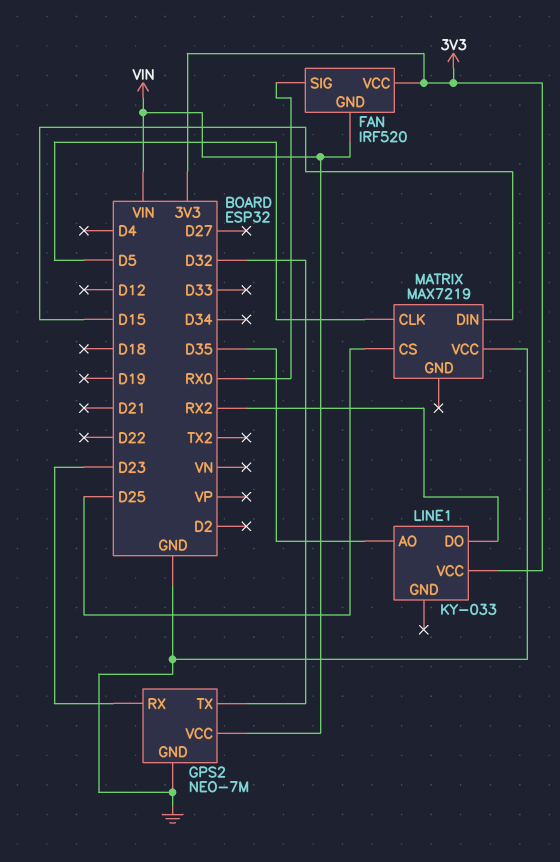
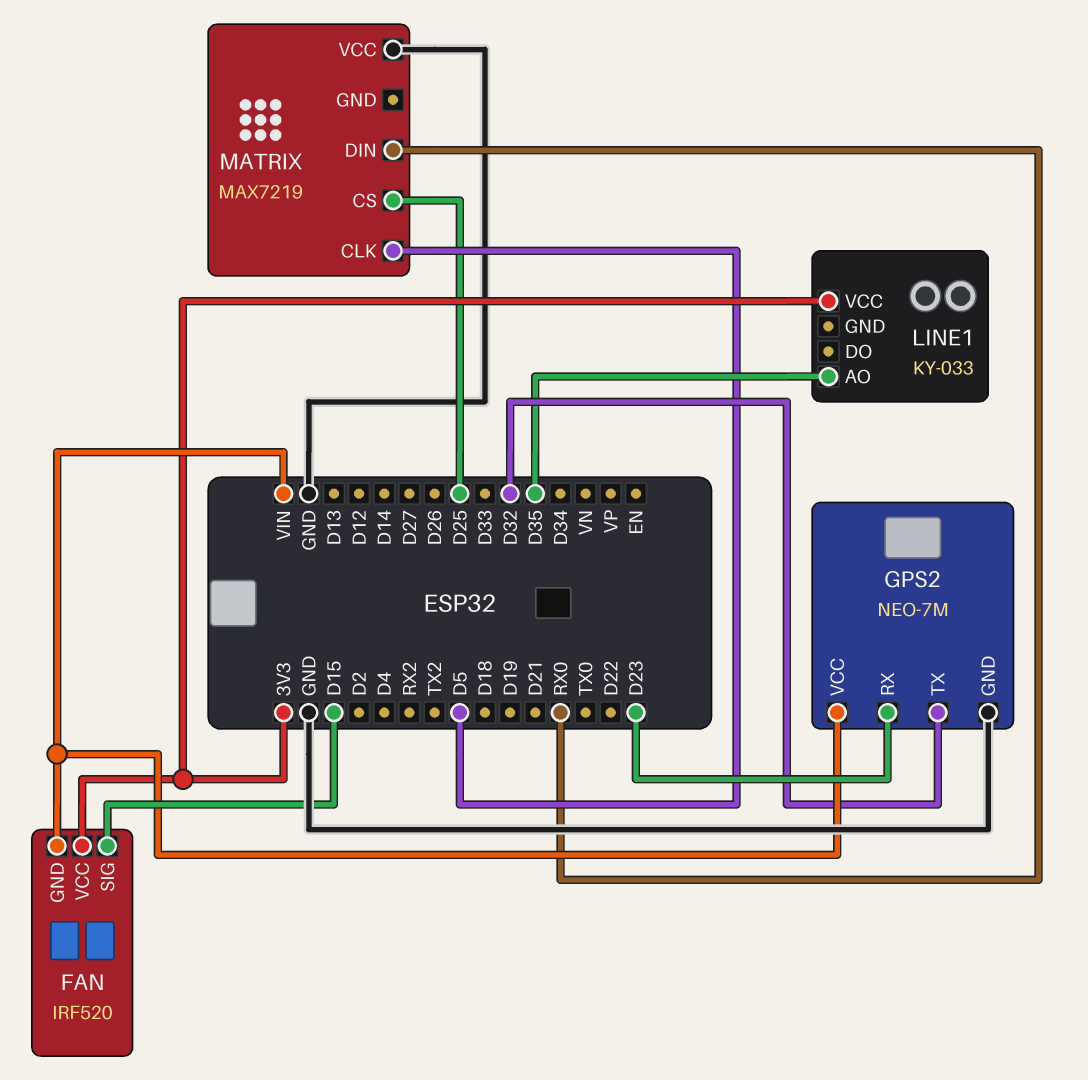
FAN pin SIG: RX0 -> D15
LINE1 pin DO: RX2 -> none
MATRIX pin DIN: D15 -> RX0

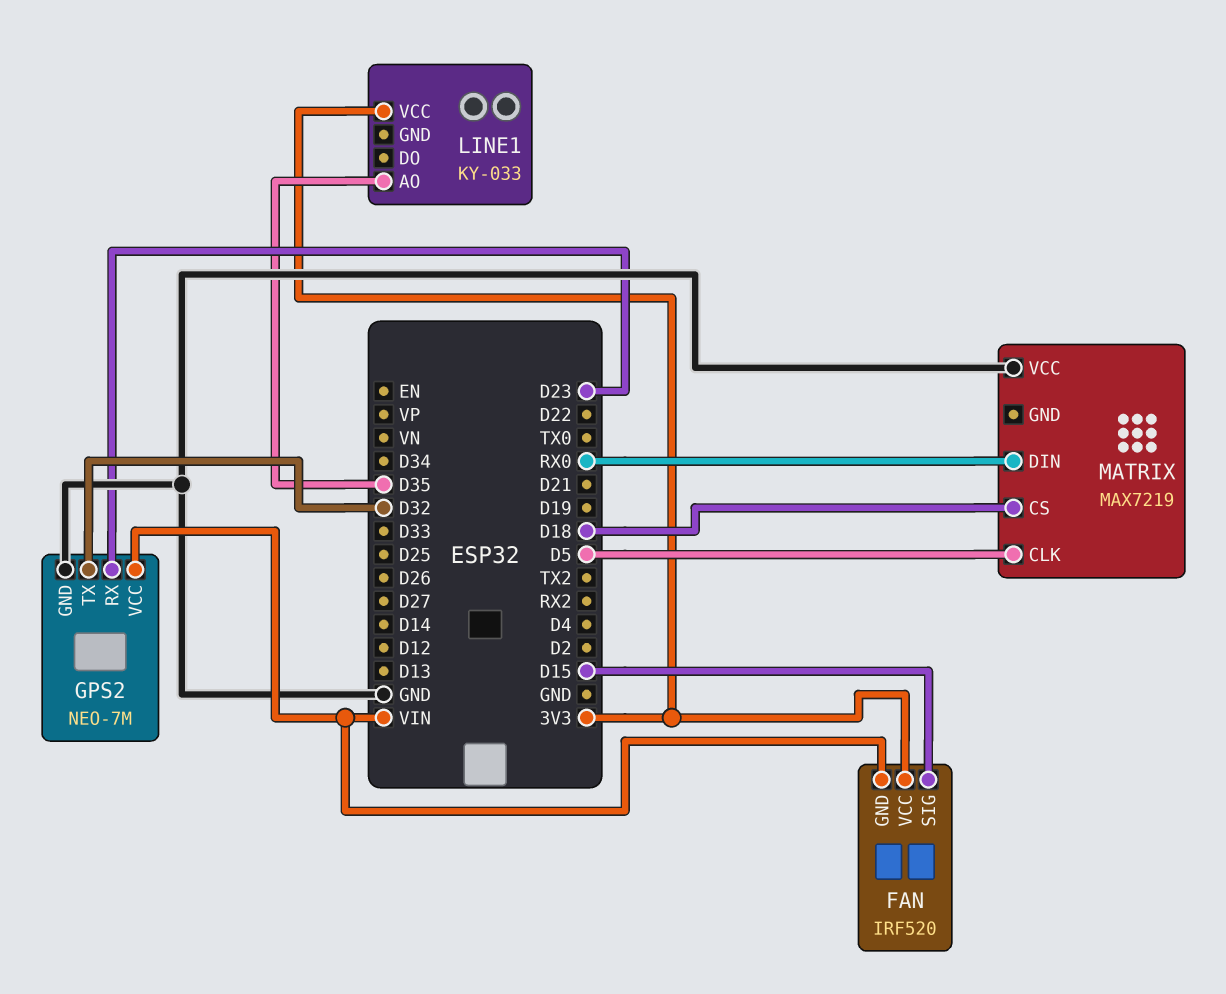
MATRIX pin CS: D25 -> D18

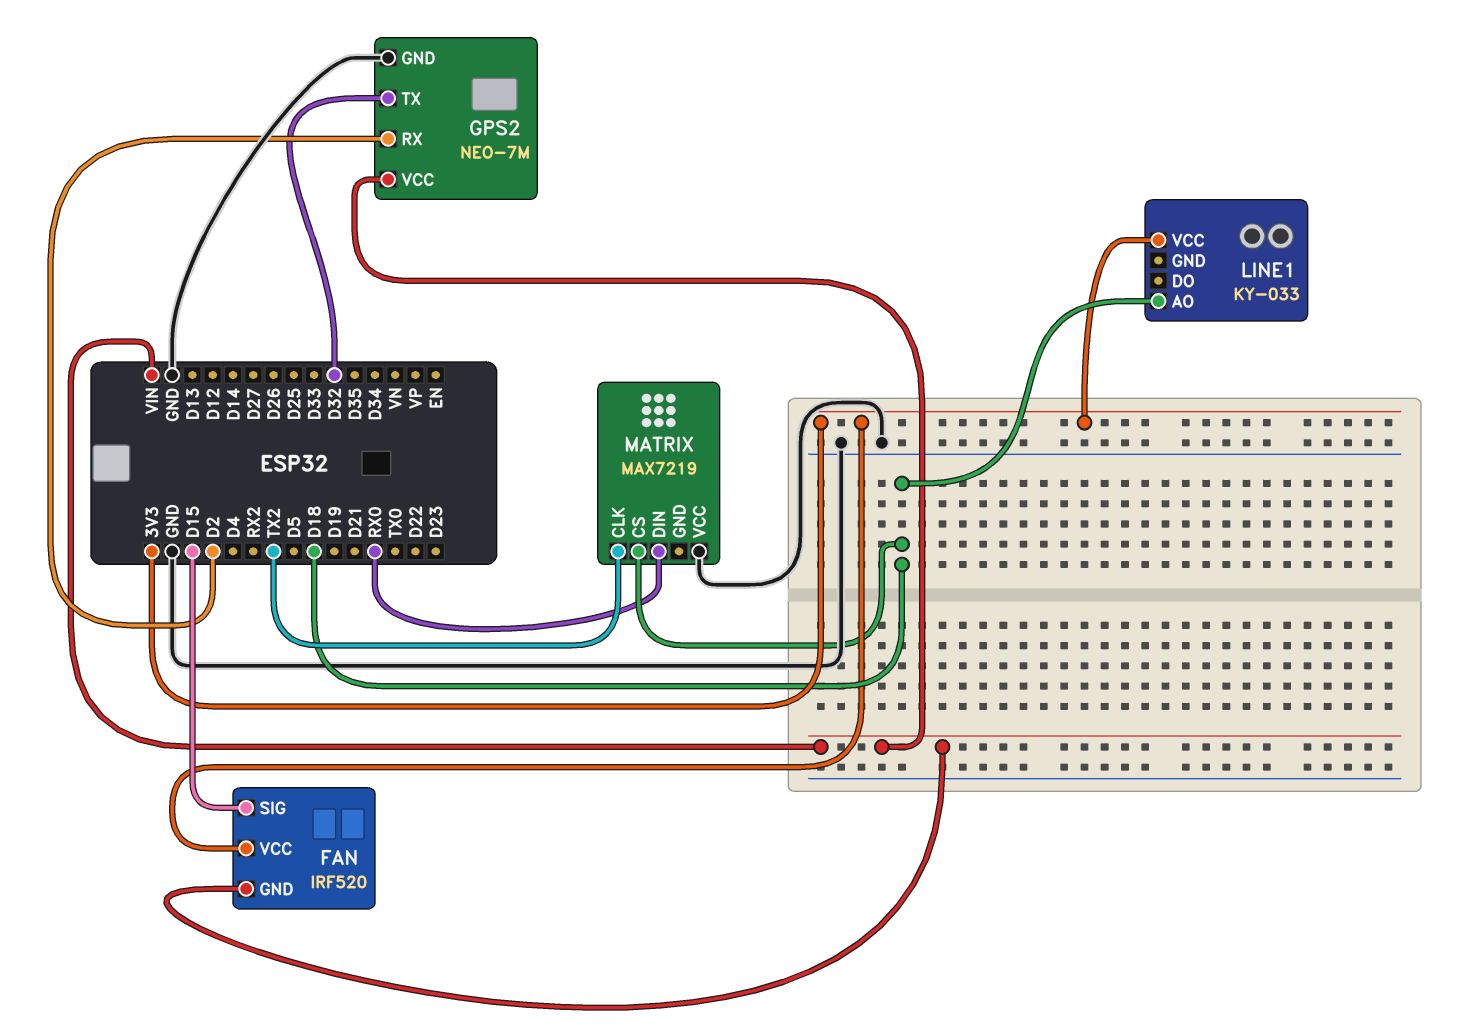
GPS2 pin RX: D23 -> D2
LINE1 pin AO: D35 -> D18
MATRIX pin CLK: D5 -> TX2

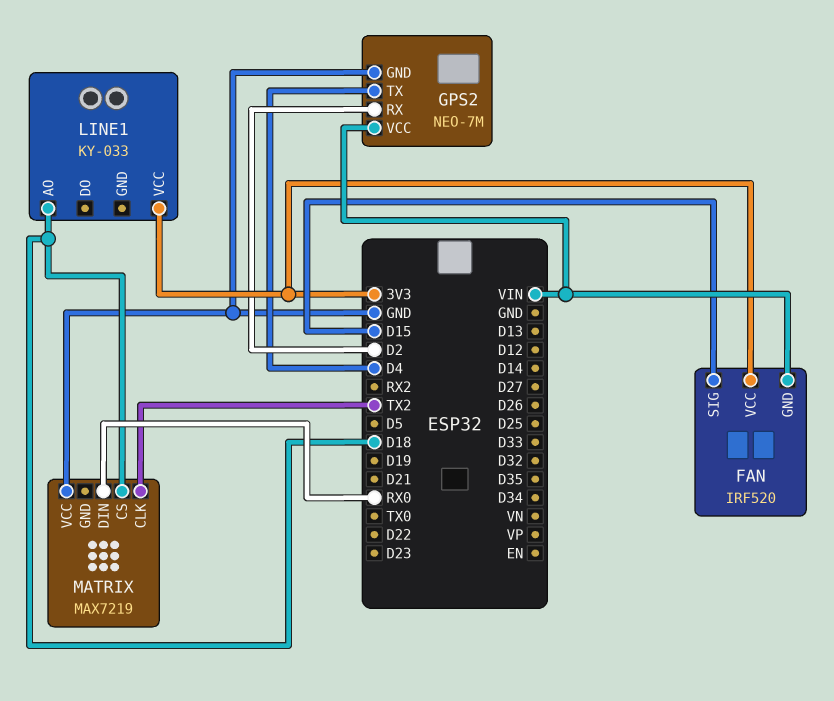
GPS2 pin TX: D32 -> D4

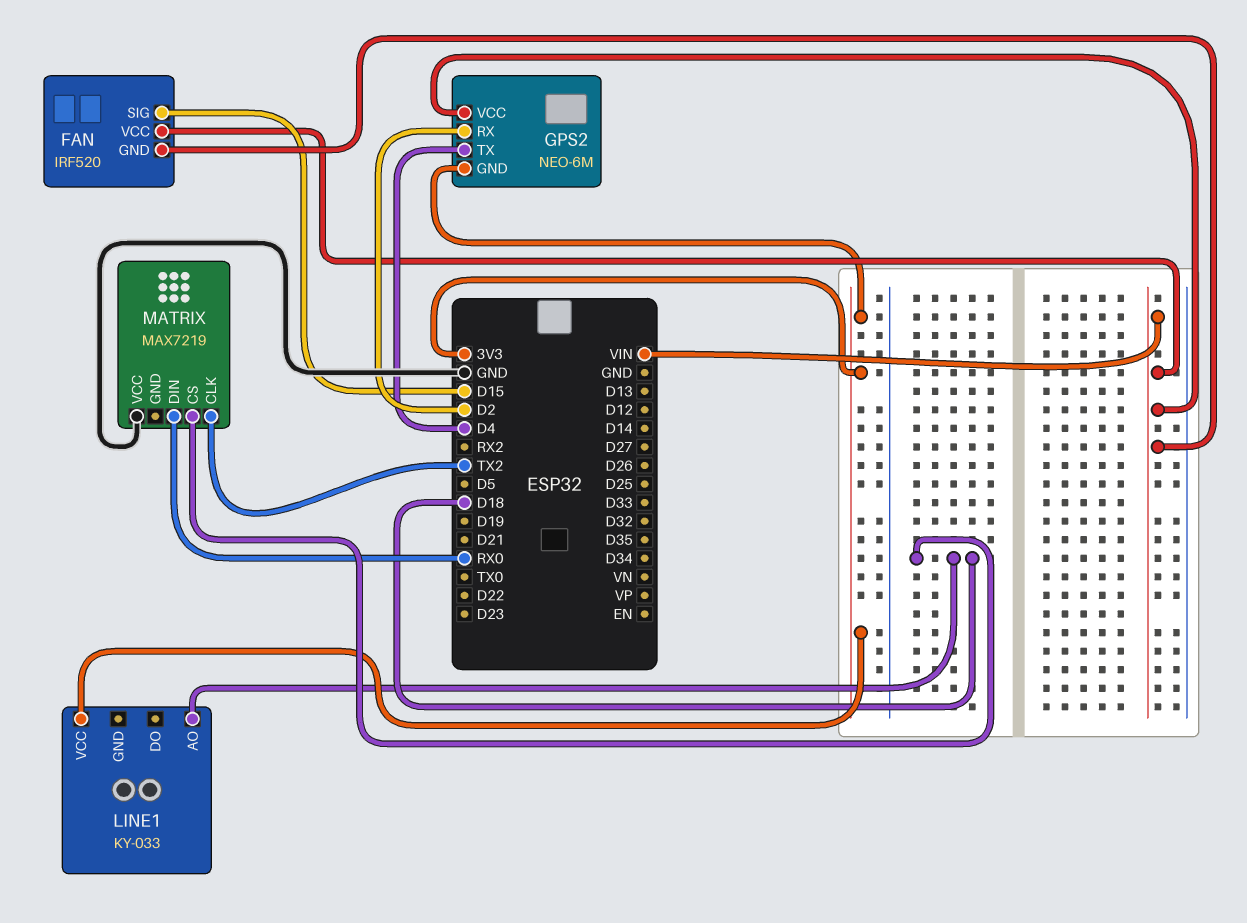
FAN pin VCC: 3V3 -> VIN
GPS2: NEO-7M -> NEO-6M
GPS2 pin GND: GND -> 3V3

